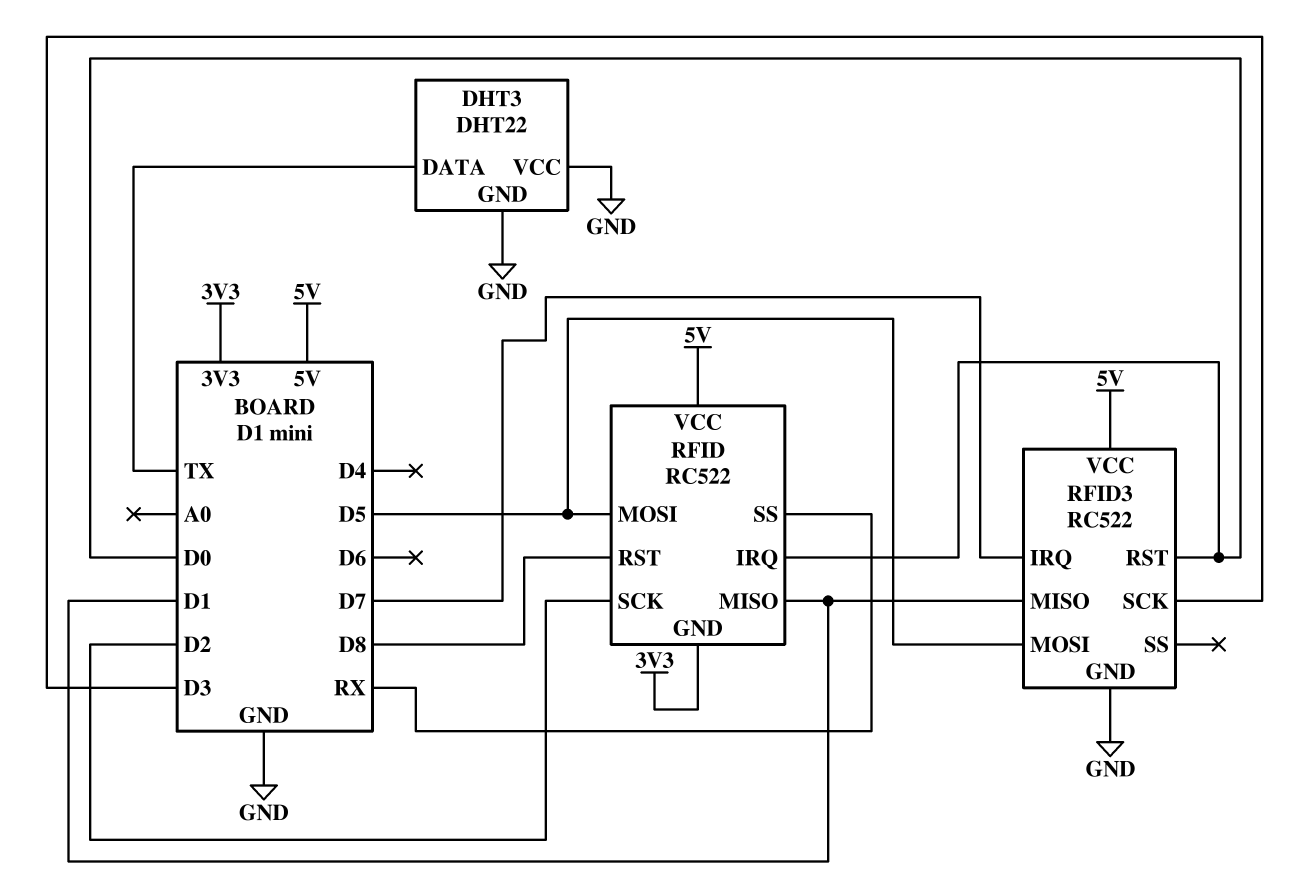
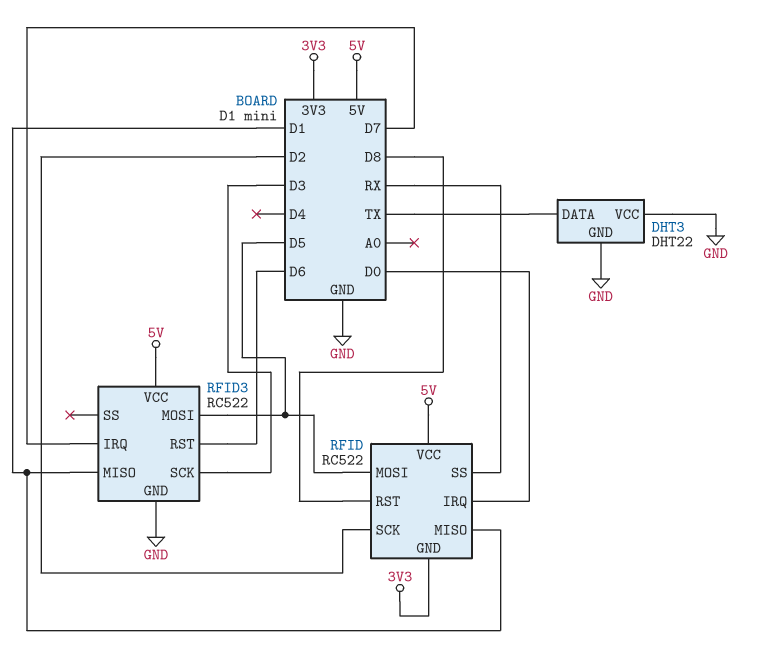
RFID3 pin RST: D0 -> D6

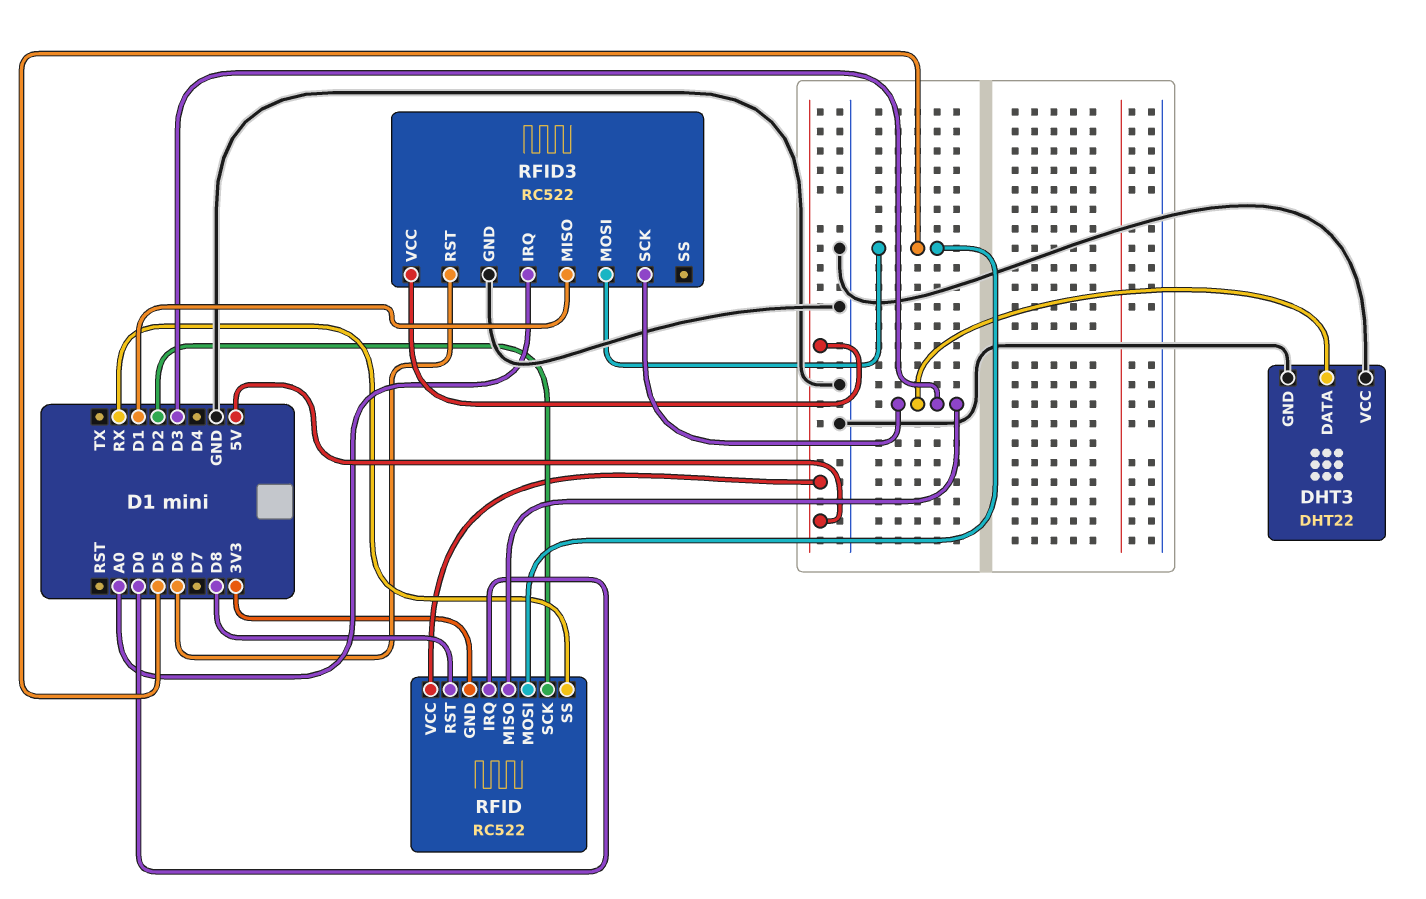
DHT3 pin DATA: TX -> D3
RFID pin MISO: D1 -> D3
RFID3 pin IRQ: D7 -> A0

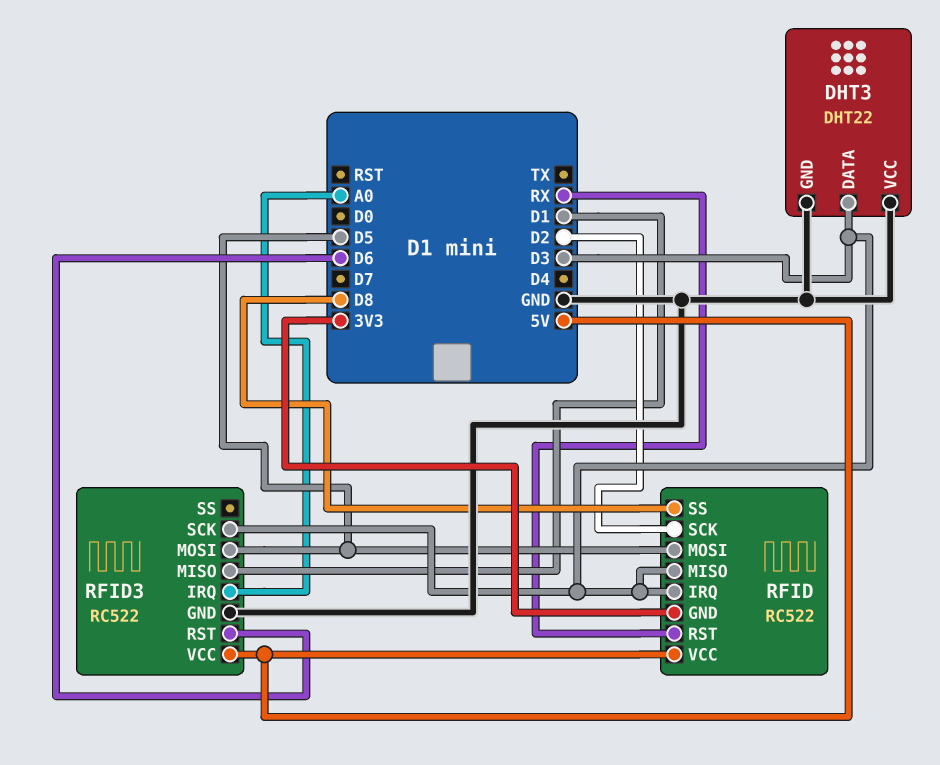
RFID pin IRQ: D0 -> D3
RFID pin RST: D8 -> RX
RFID pin SS: RX -> D8

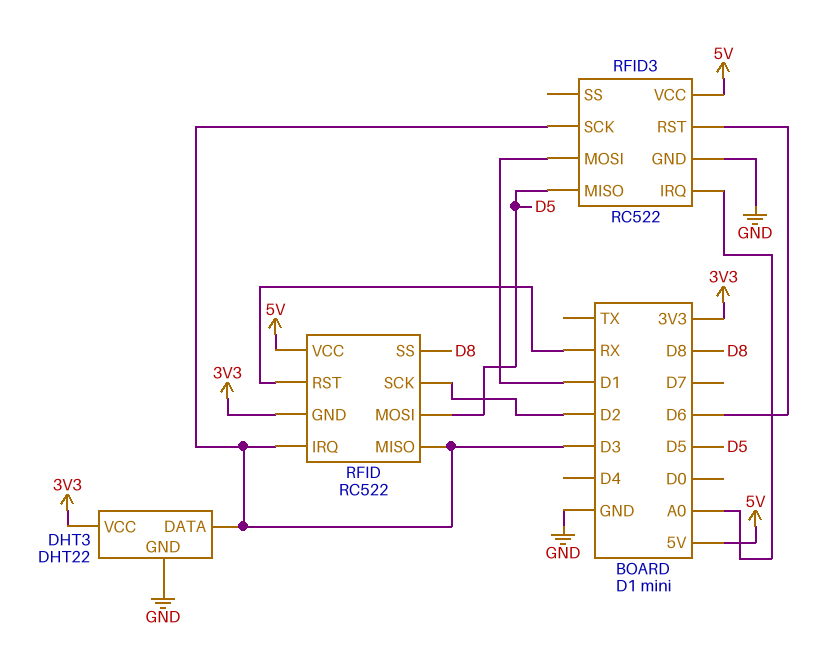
DHT3 pin VCC: GND -> 3V3
RFID3 pin MISO: D1 -> D5
RFID3 pin MOSI: D5 -> D1

